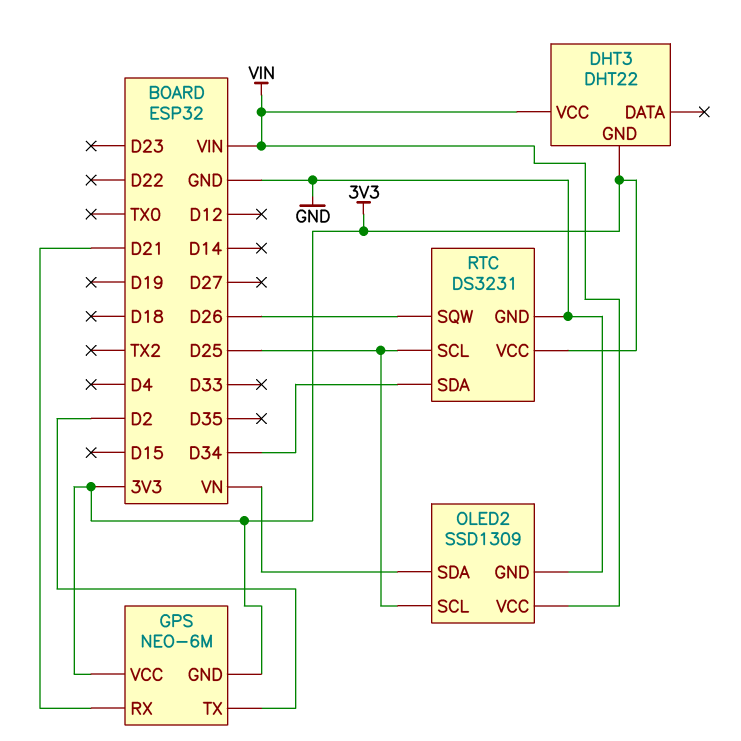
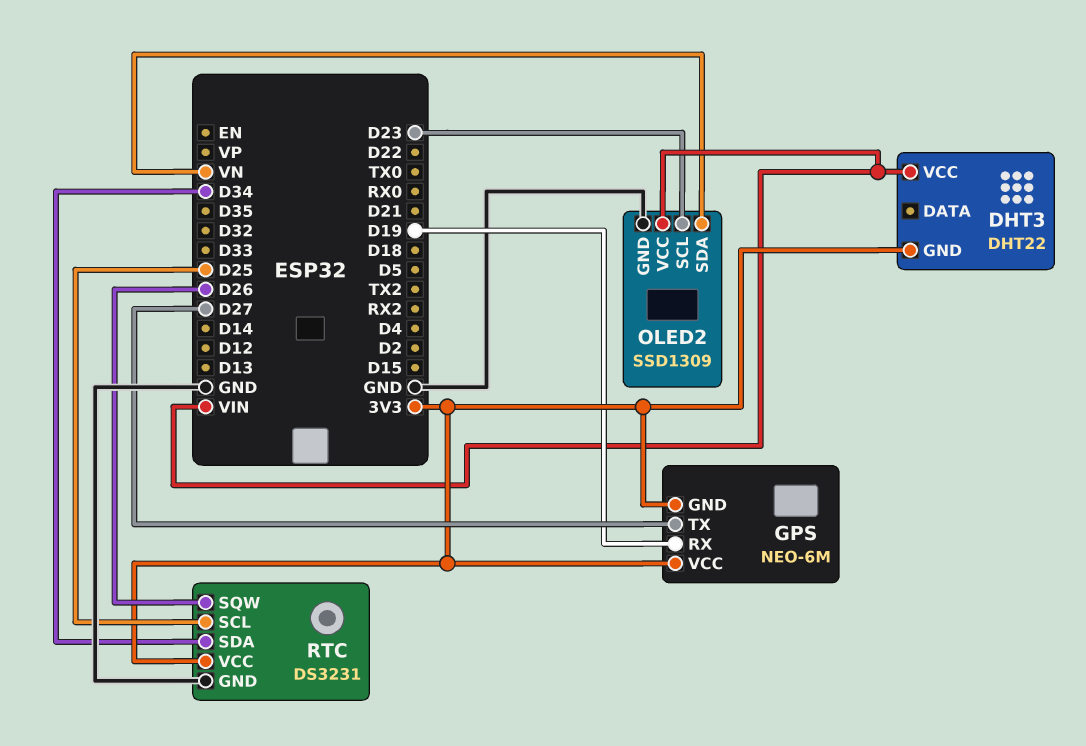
GPS pin RX: D21 -> D19
GPS pin TX: D2 -> D27
OLED2 pin SCL: D25 -> D23

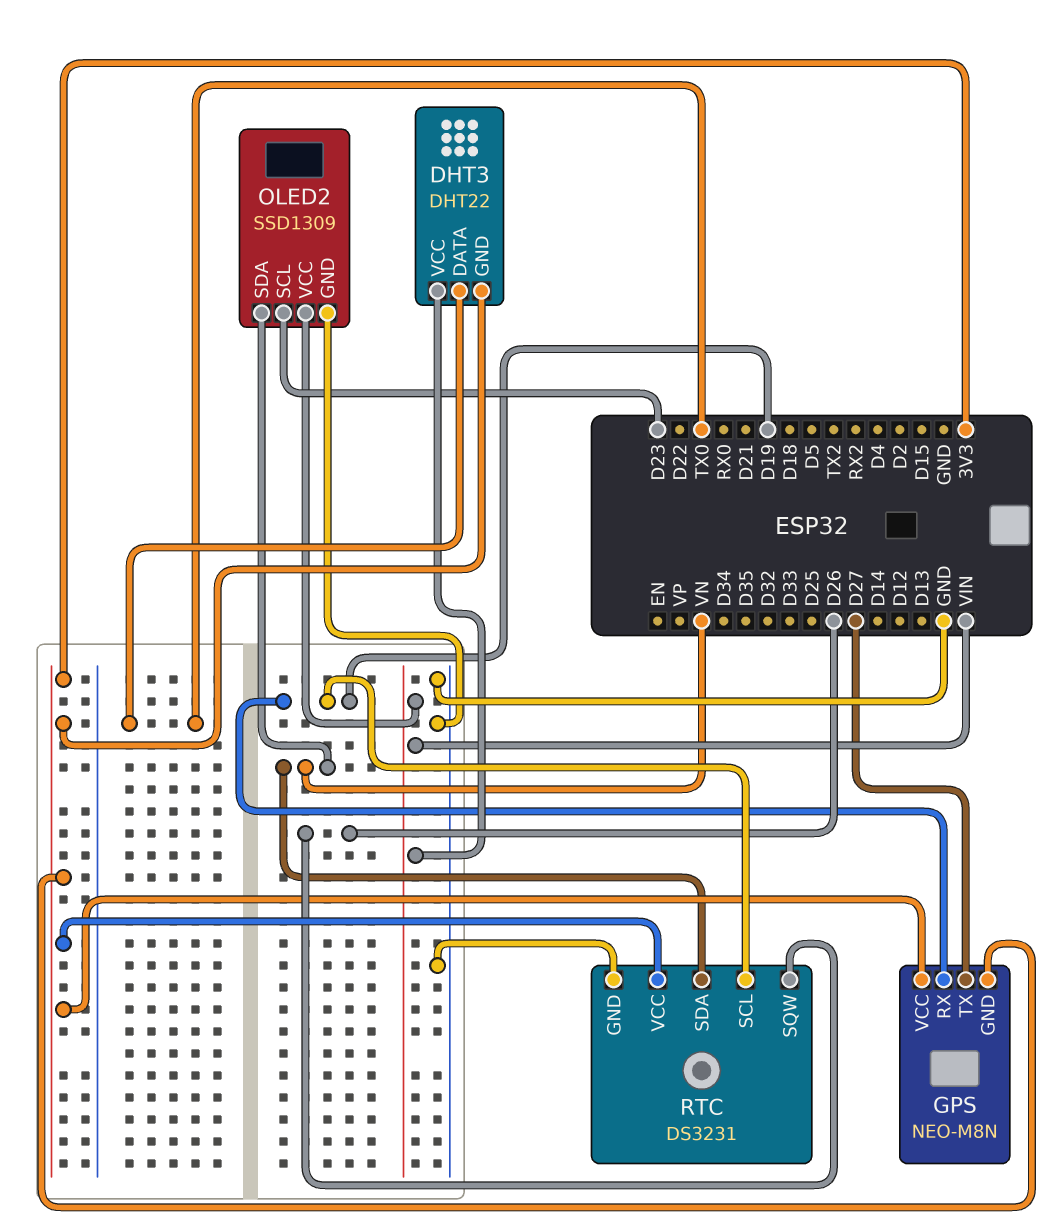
DHT3 pin DATA: none -> TX0
GPS: NEO-6M -> NEO-M8N
RTC pin SCL: D25 -> D19
RTC pin SDA: D34 -> VN

